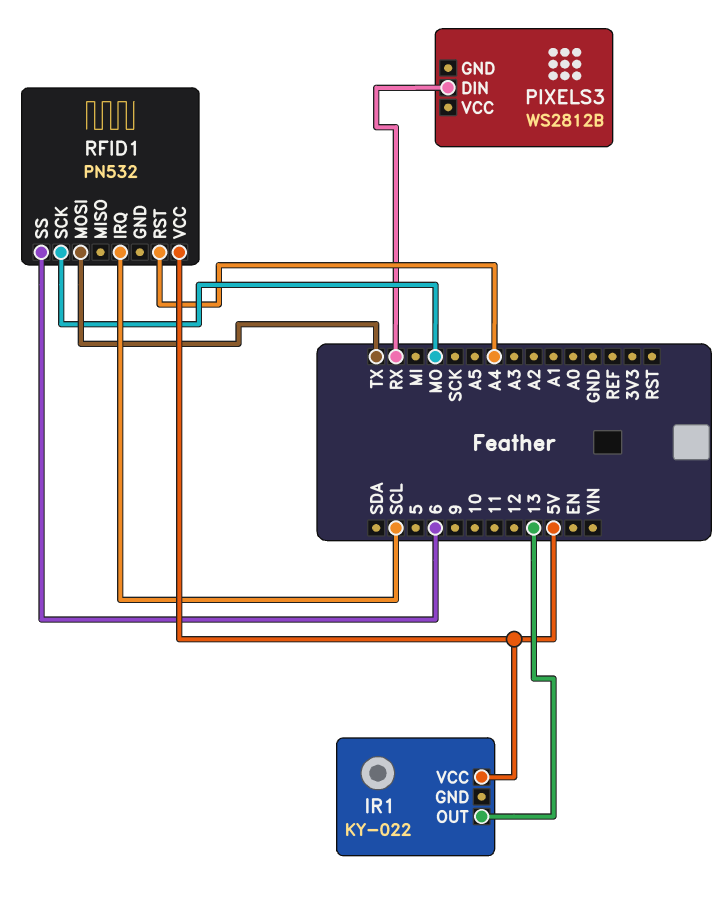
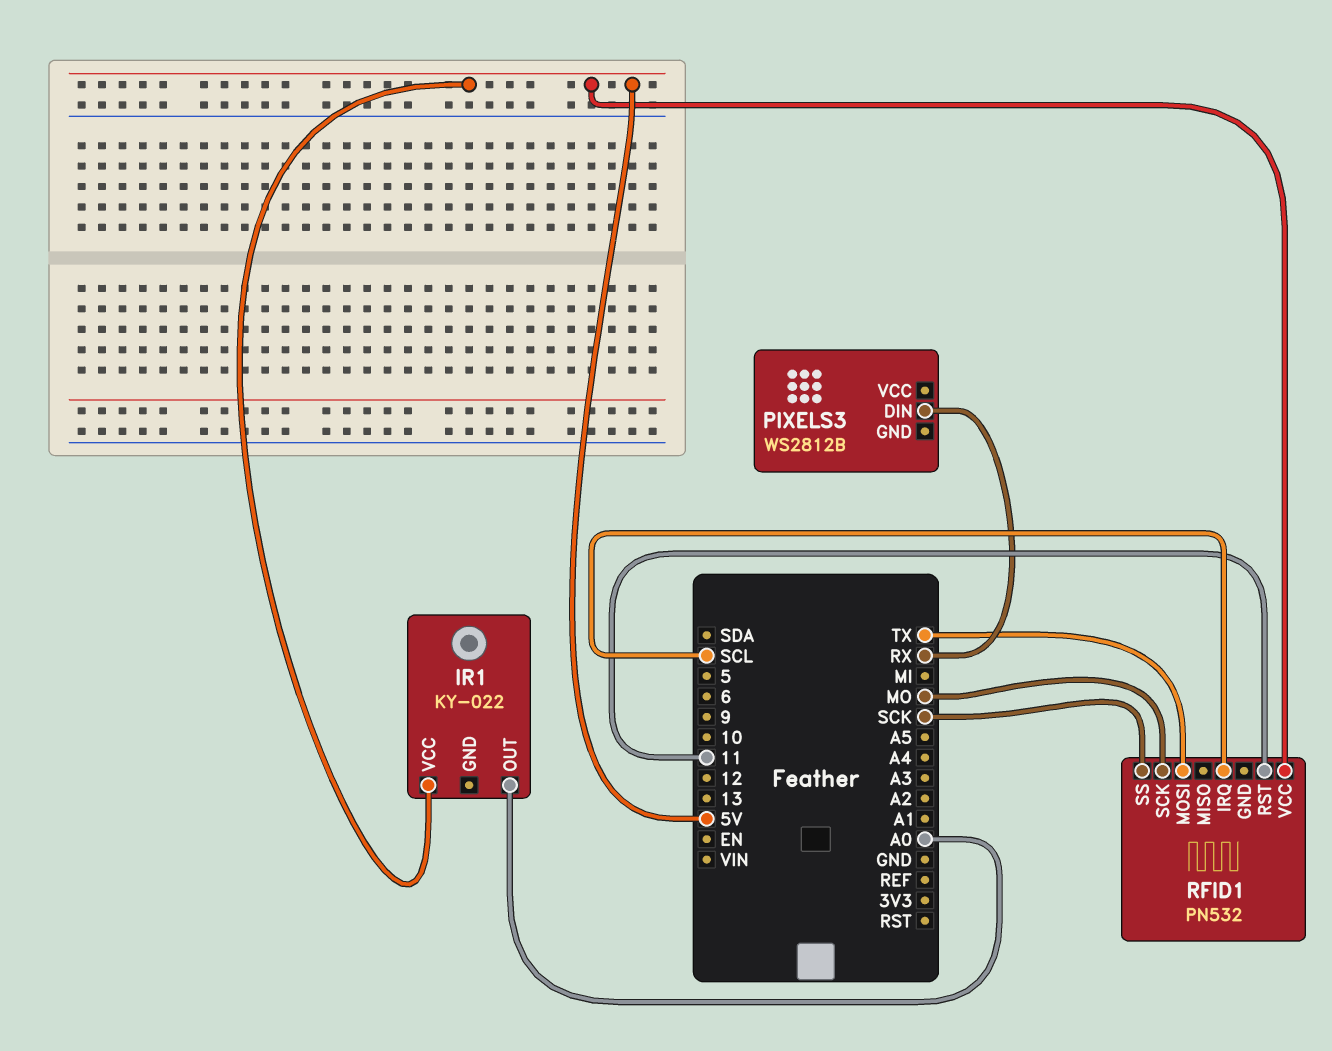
IR1 pin OUT: 13 -> A0
RFID1 pin RST: A4 -> 11
RFID1 pin SS: 6 -> SCK

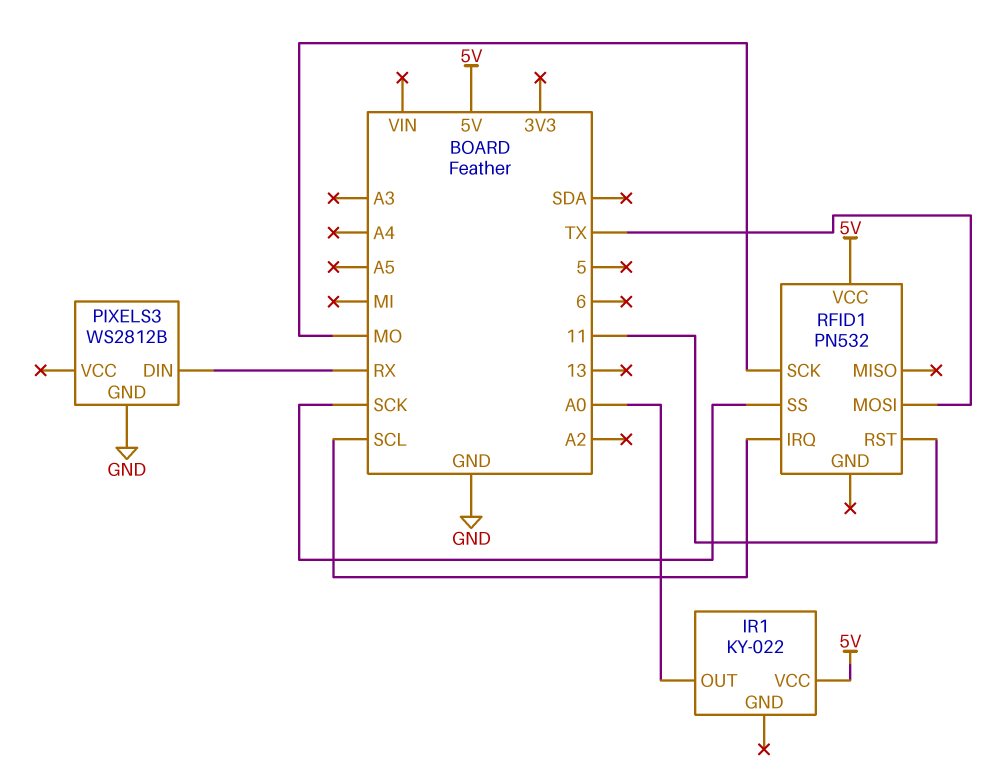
PIXELS3 pin GND: none -> GND

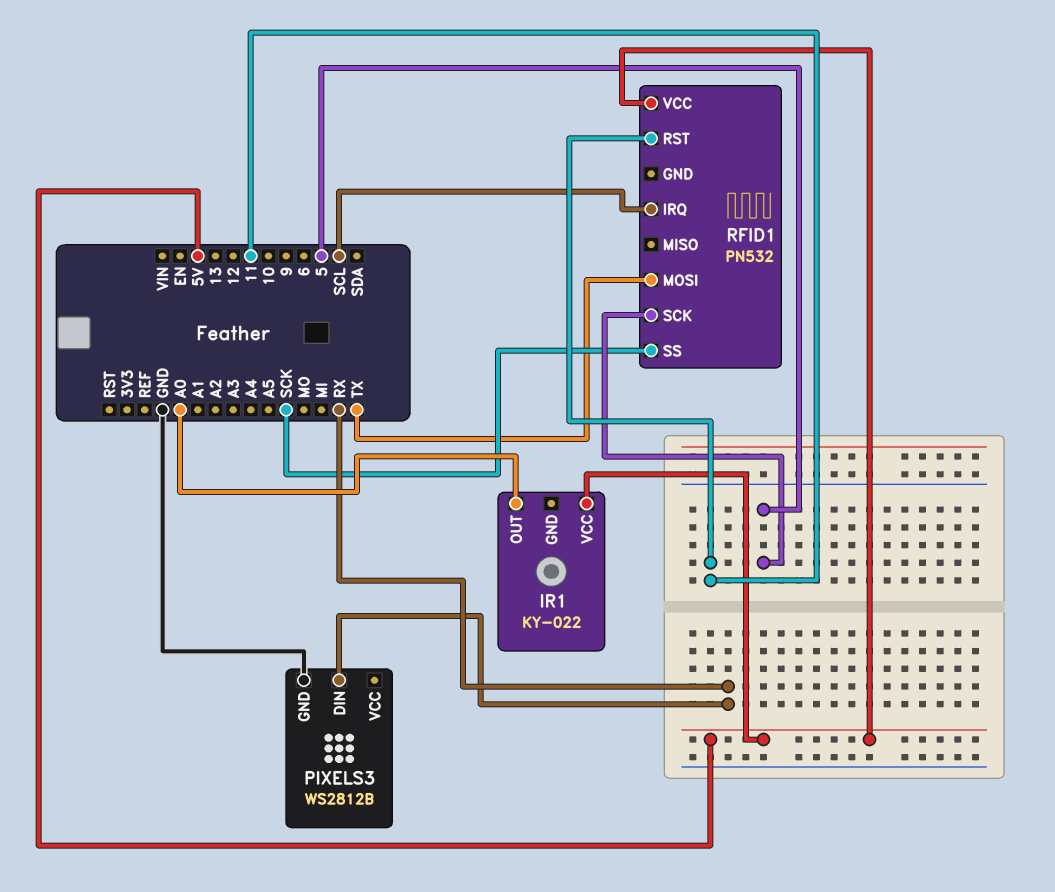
RFID1 pin SCK: MO -> 5

